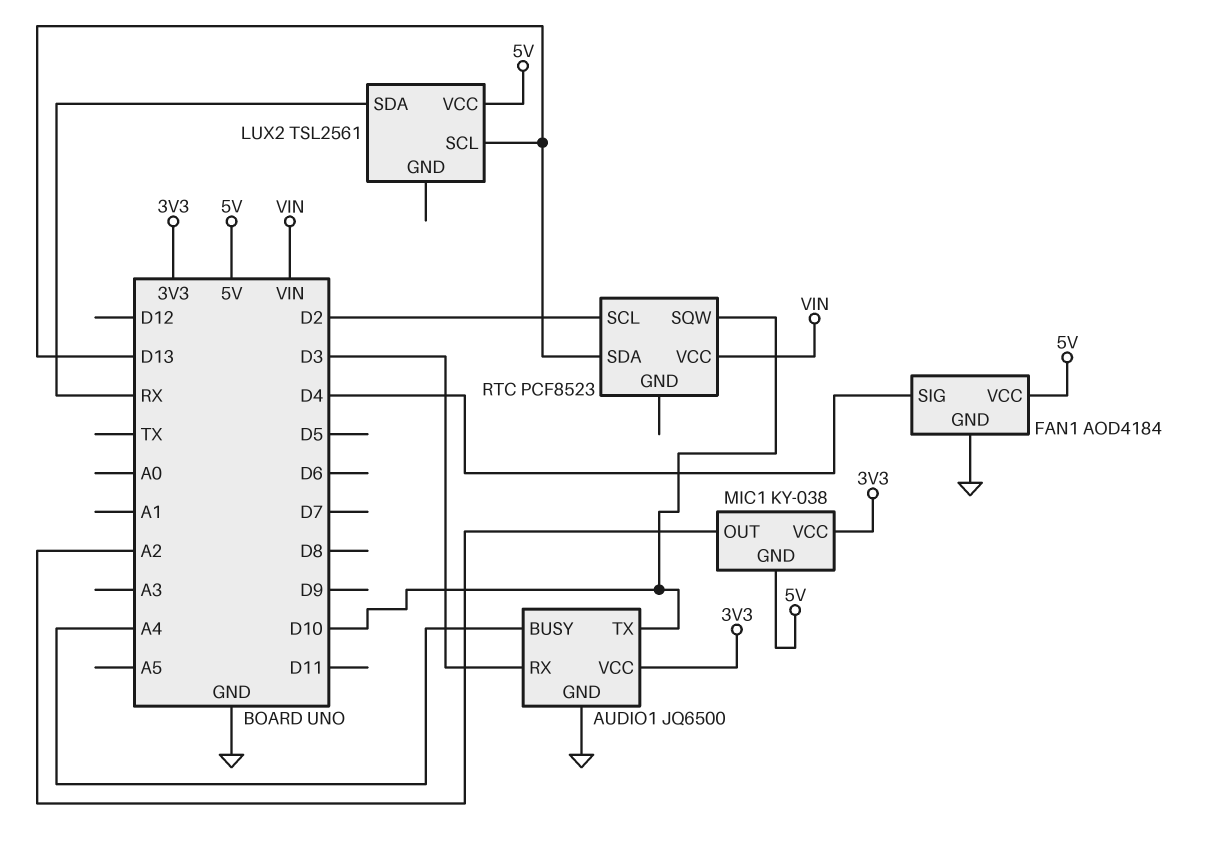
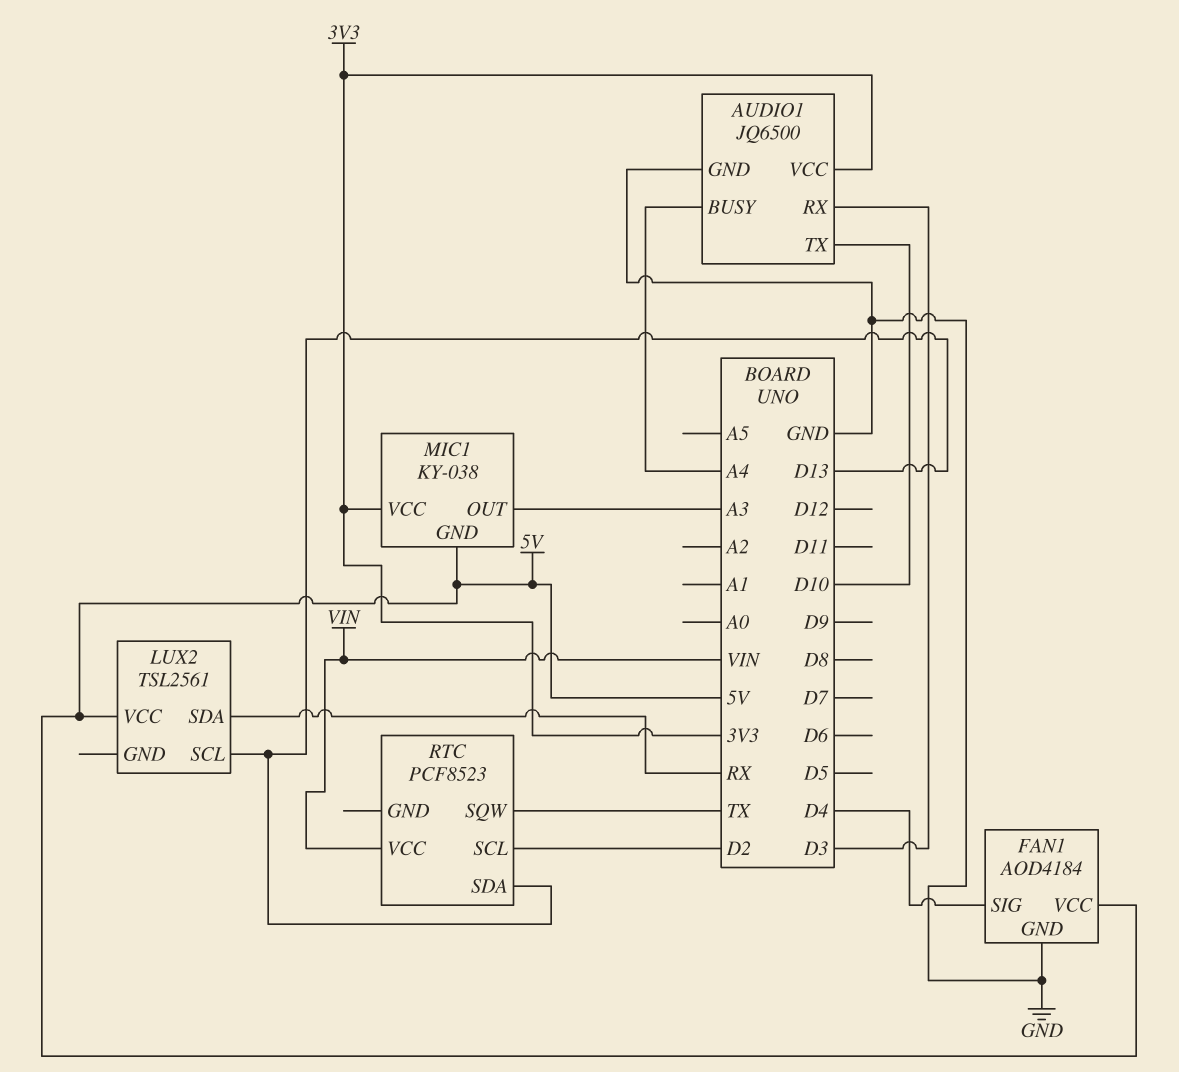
MIC1 pin OUT: A2 -> A3
RTC pin SQW: D10 -> TX

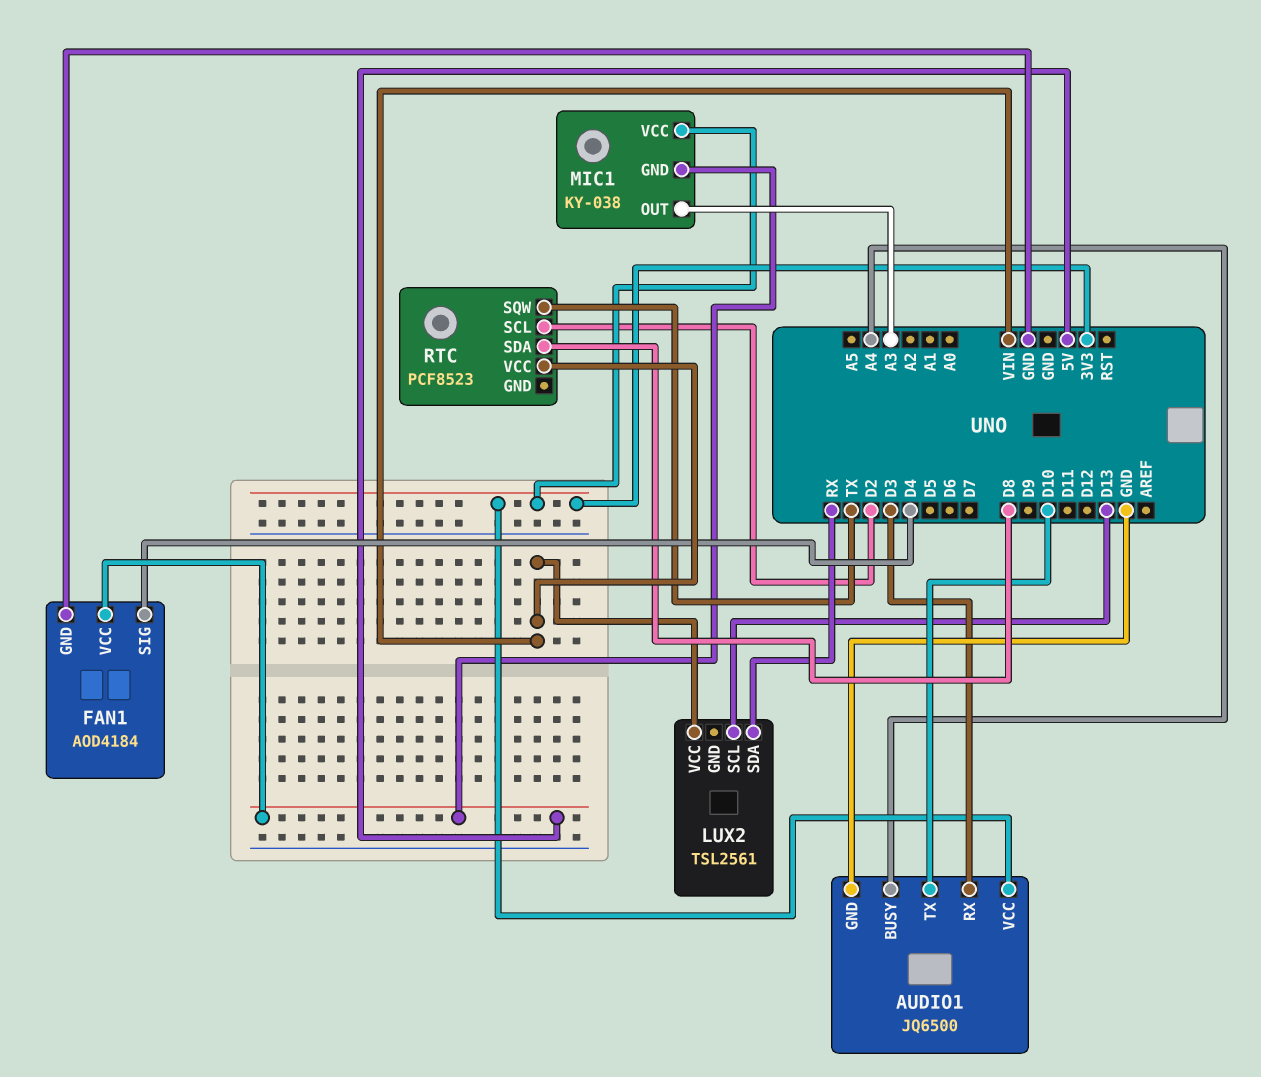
LUX2 pin VCC: 5V -> VIN
RTC pin SDA: D13 -> D8

